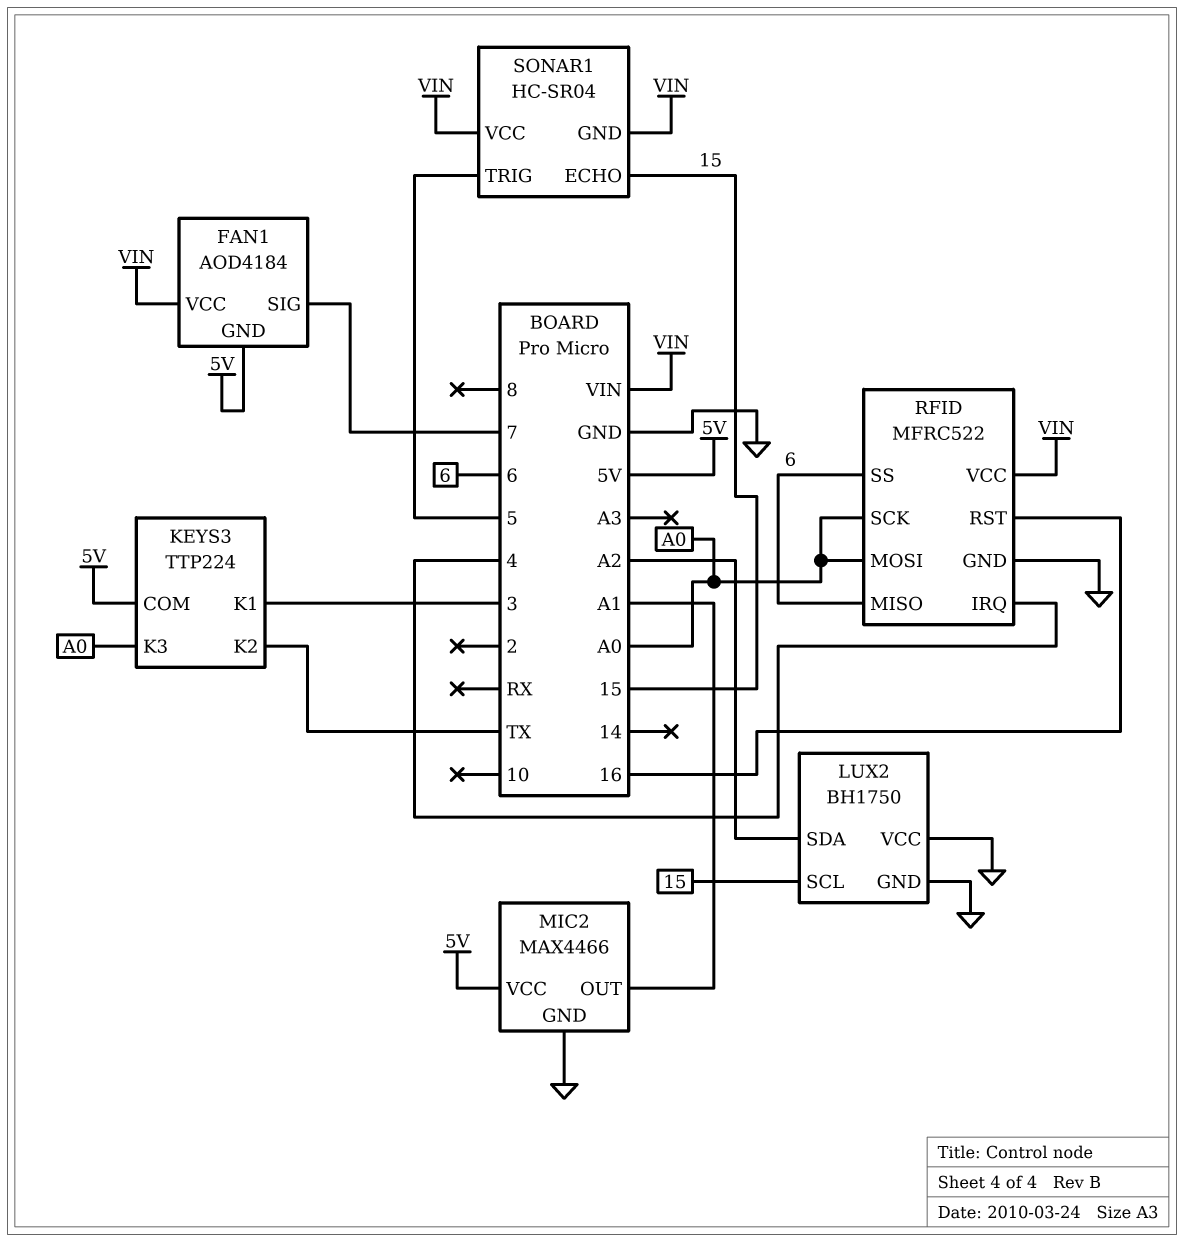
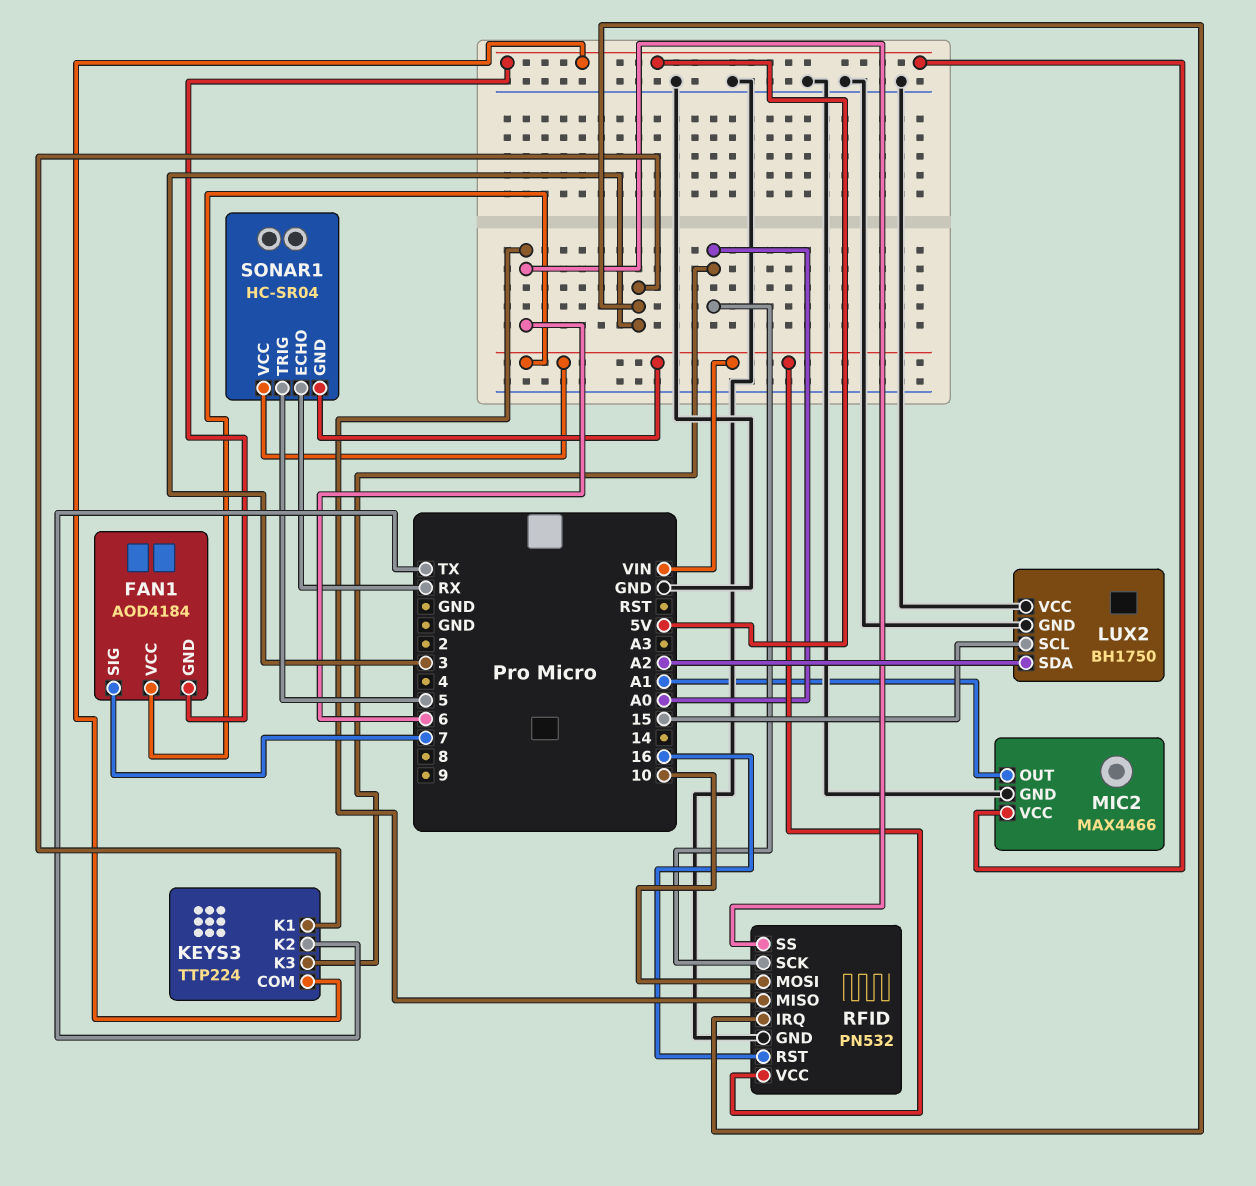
RFID: MFRC522 -> PN532
RFID pin IRQ: 4 -> 3
RFID pin MOSI: A0 -> 10
SONAR1 pin ECHO: 15 -> RX

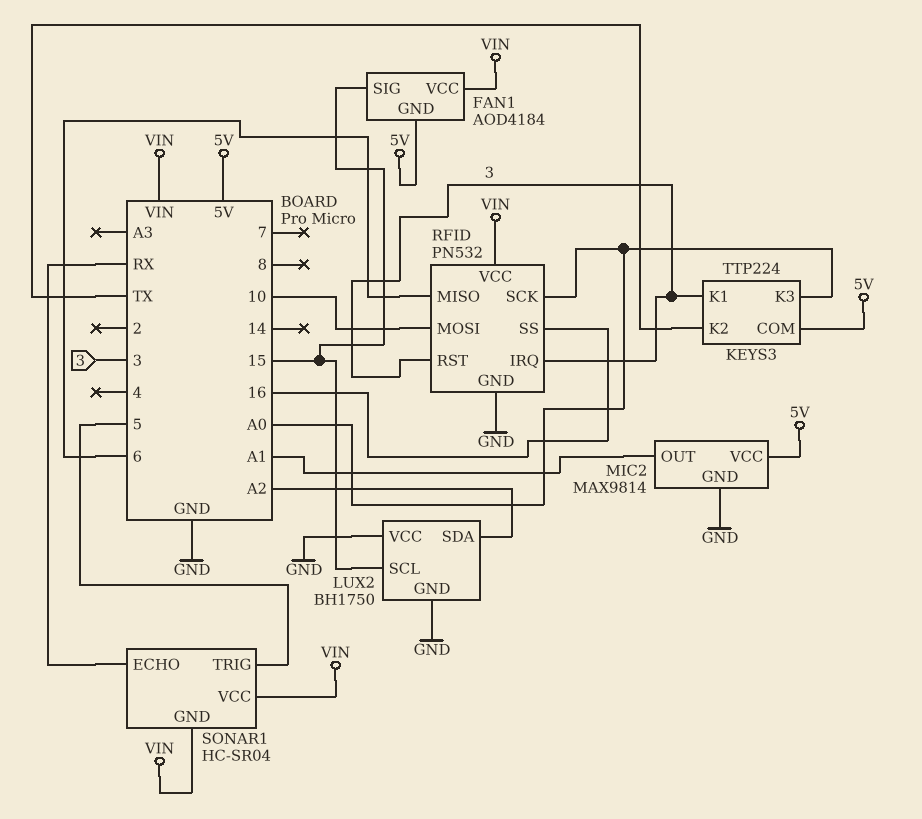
FAN1 pin SIG: 7 -> 15
MIC2: MAX4466 -> MAX9814
RFID pin RST: 16 -> 3
RFID pin SS: 6 -> 16

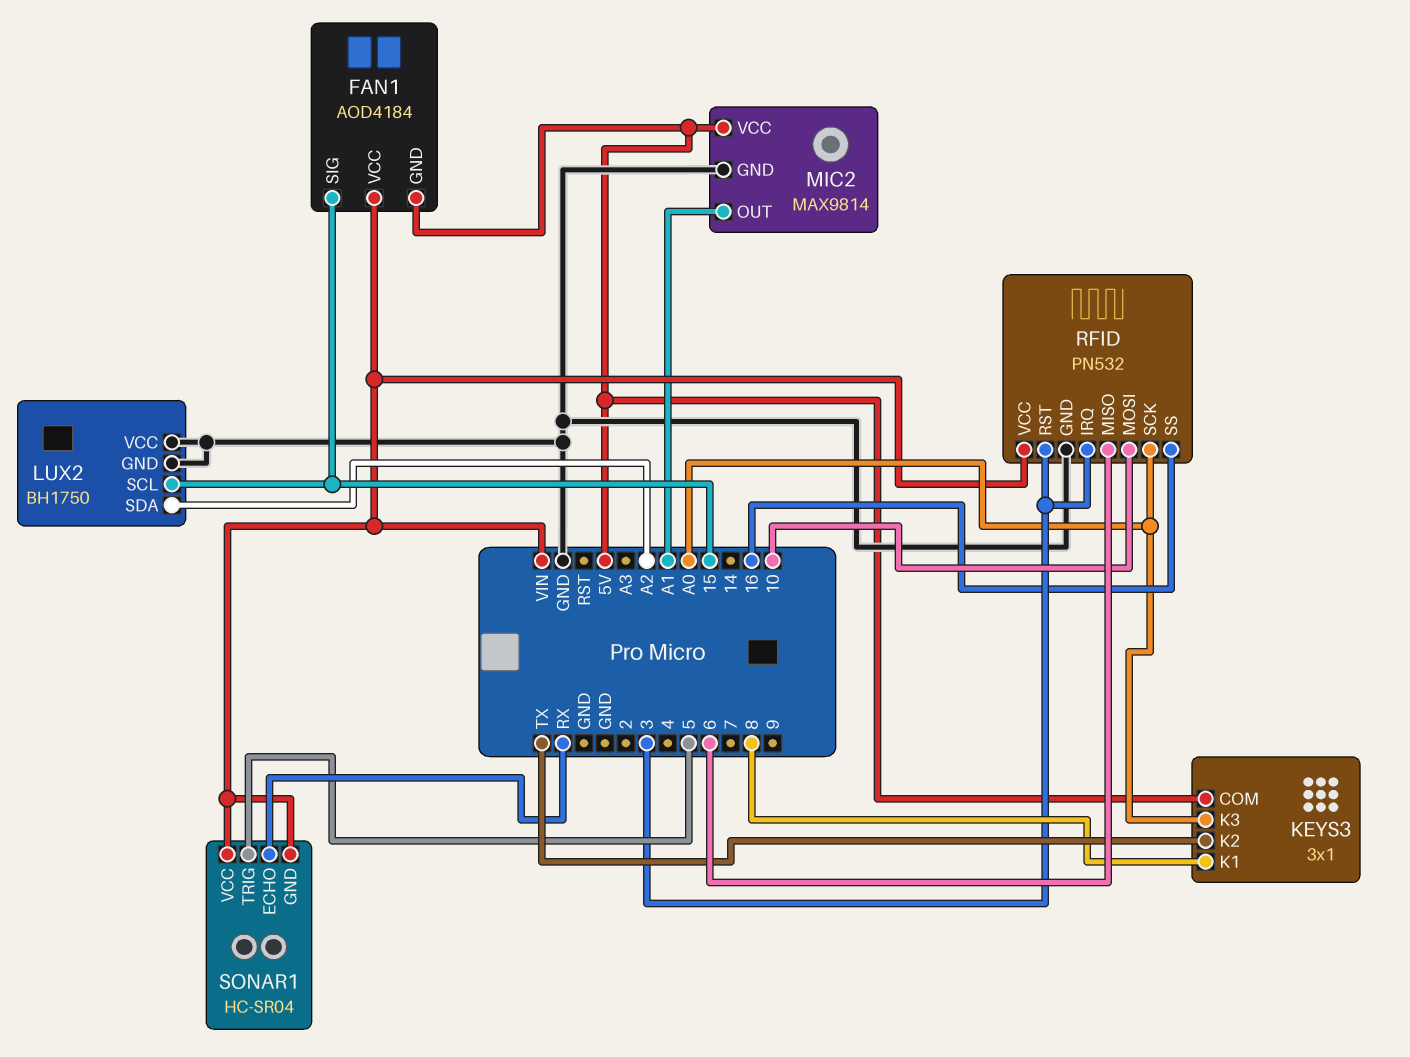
KEYS3: TTP224 -> 3x1
KEYS3 pin K1: 3 -> 8

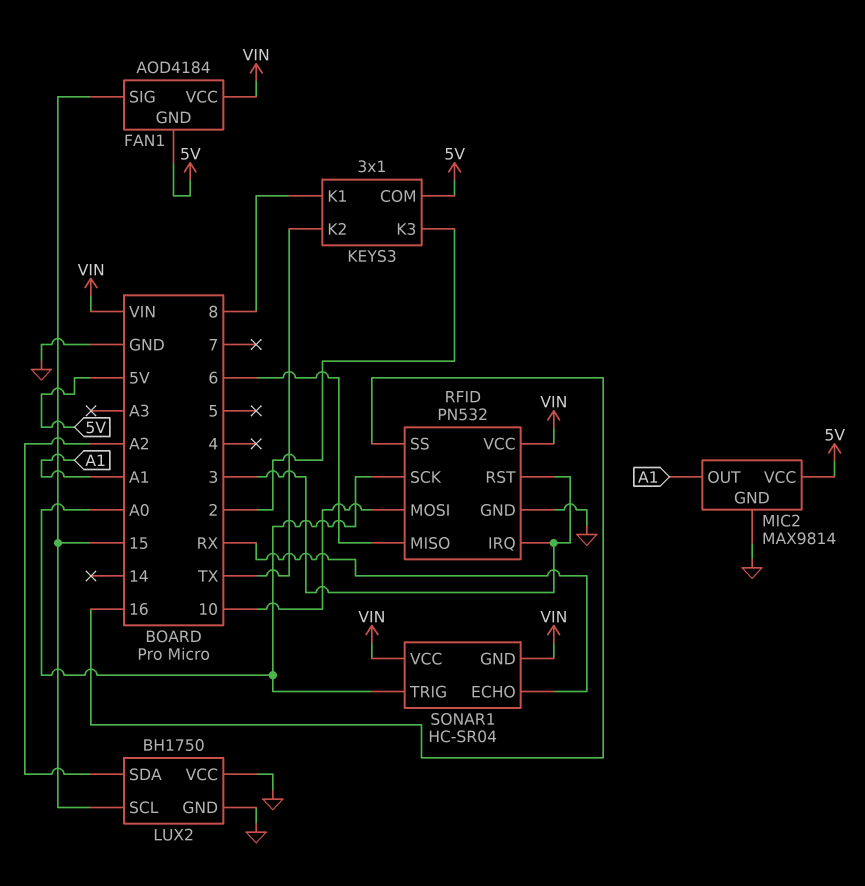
KEYS3 pin K3: A0 -> 2
SONAR1 pin TRIG: 5 -> A0

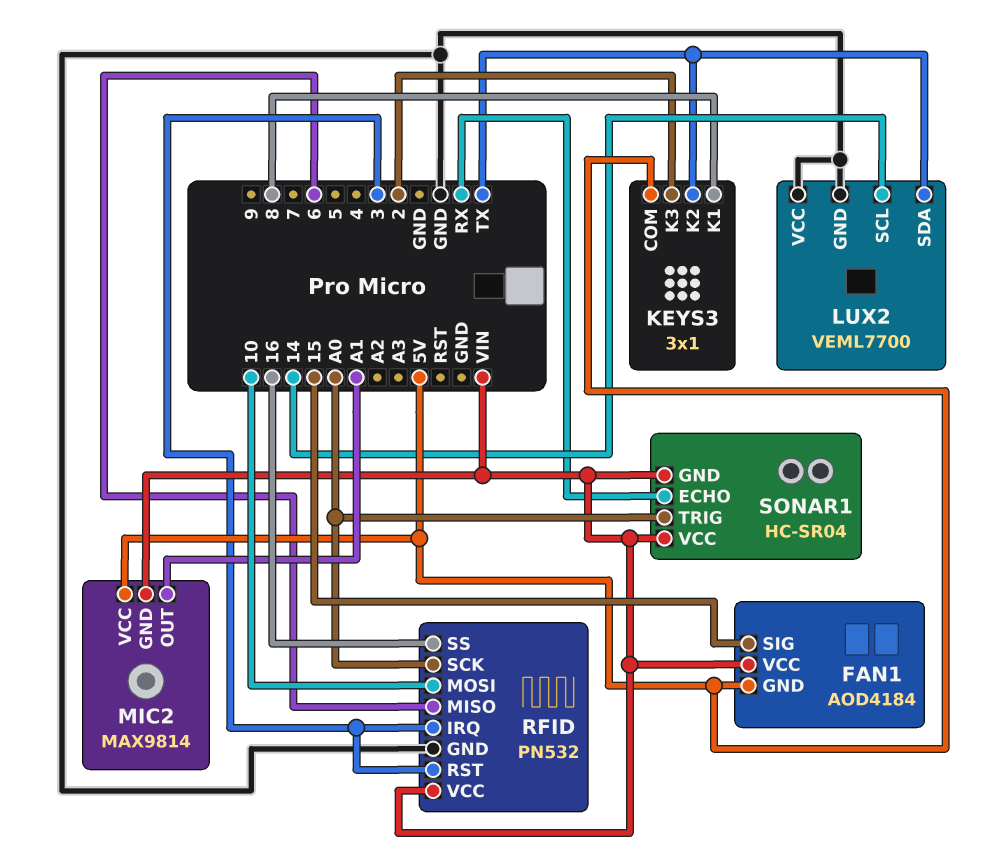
LUX2: BH1750 -> VEML7700
LUX2 pin SCL: 15 -> 14
LUX2 pin SDA: A2 -> TX
MIC2 pin GND: GND -> VIN

